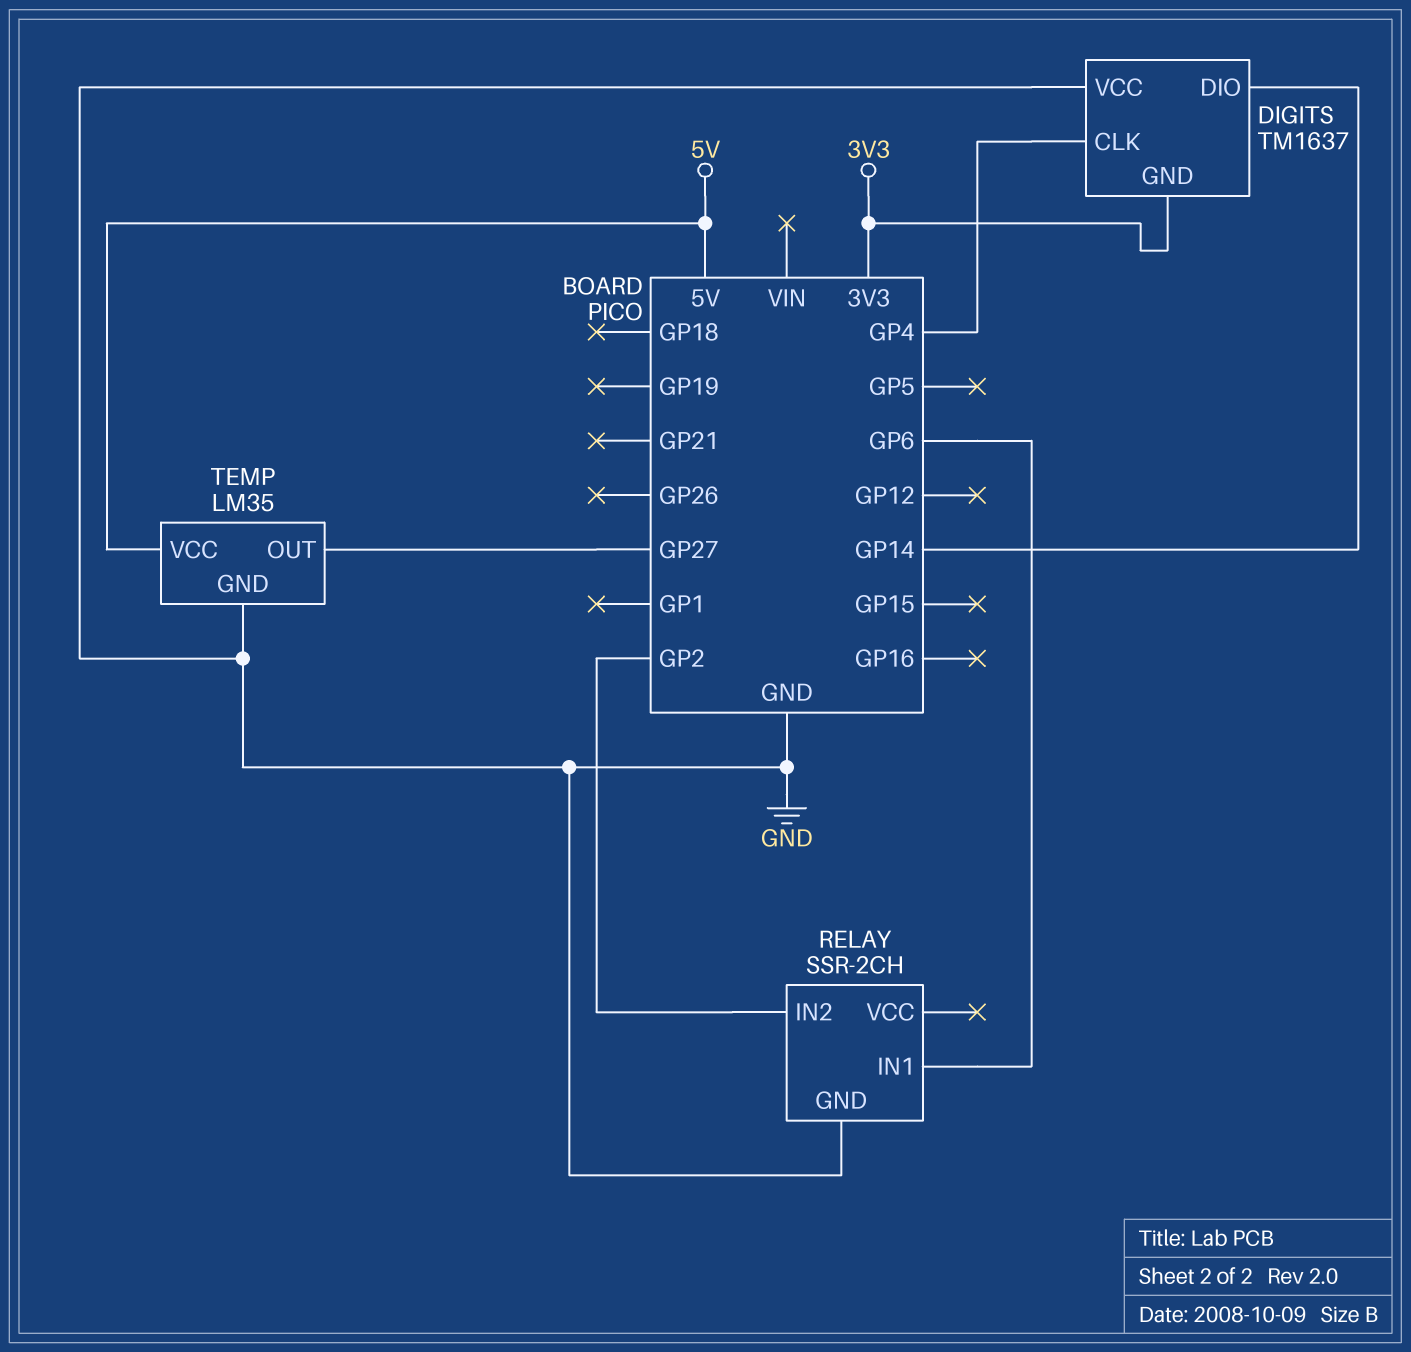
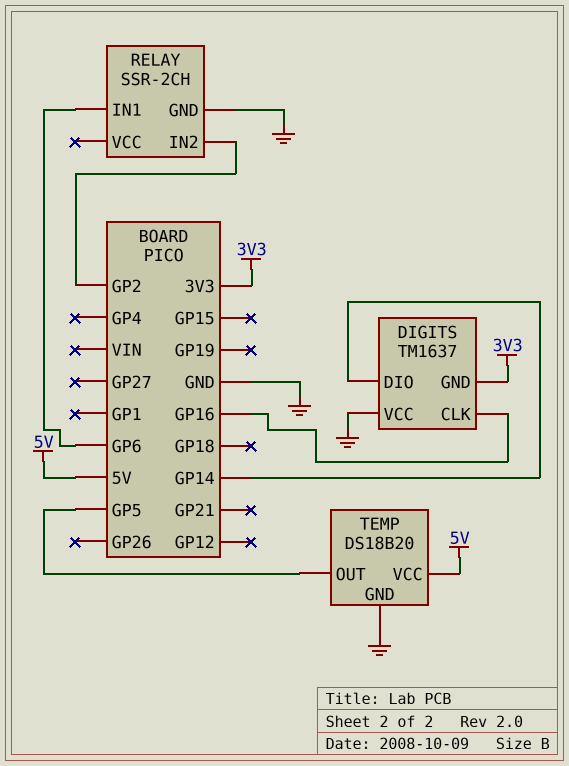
DIGITS pin CLK: GP4 -> GP16
TEMP: LM35 -> DS18B20
TEMP pin OUT: GP27 -> GP5

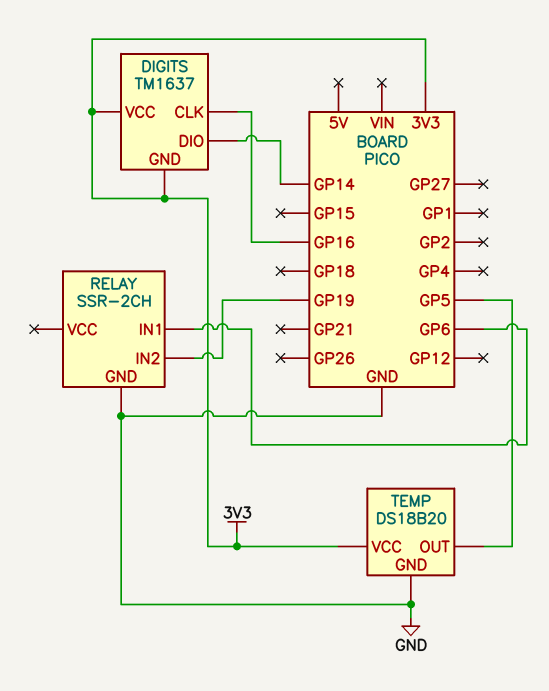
DIGITS pin VCC: GND -> 3V3
RELAY pin IN2: GP2 -> GP19
TEMP pin VCC: 5V -> 3V3

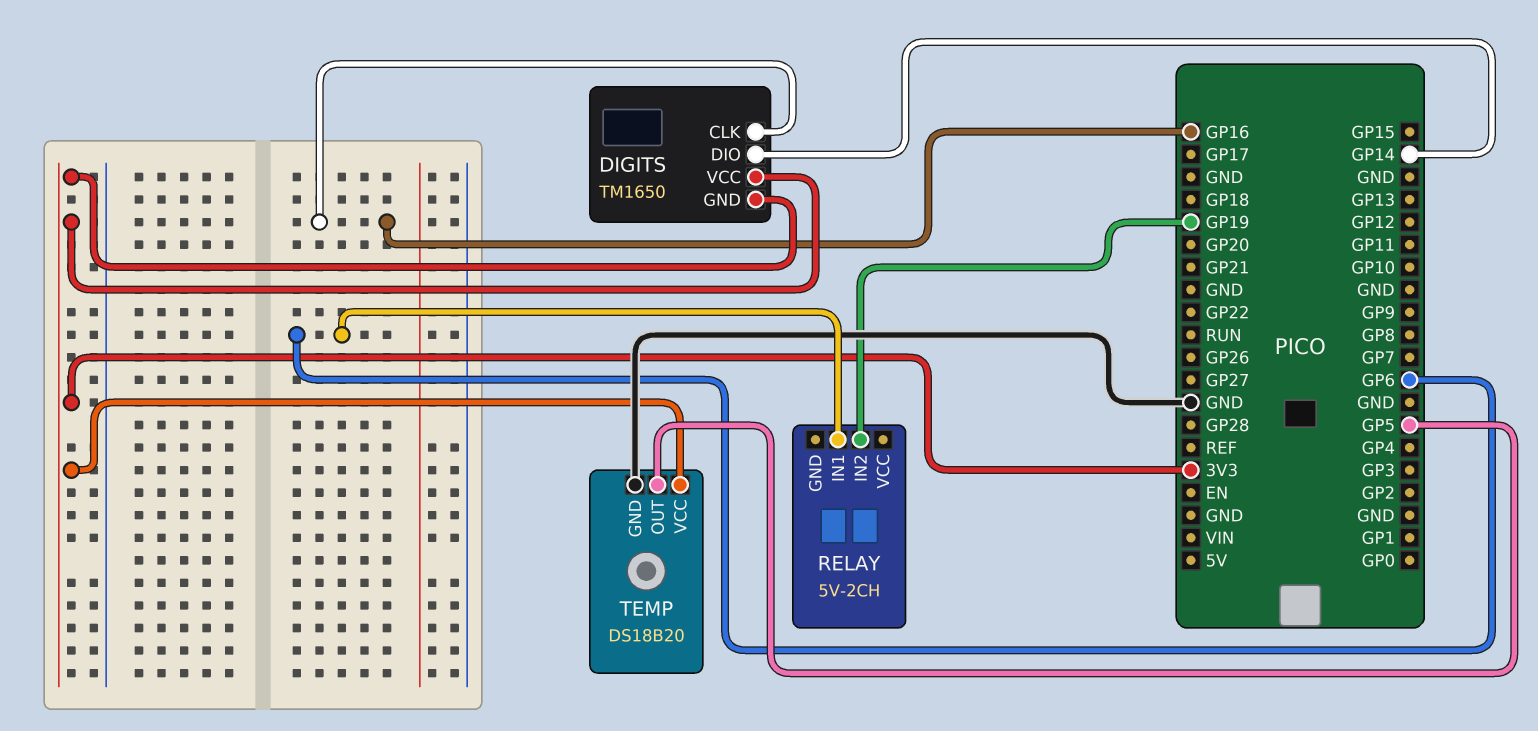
DIGITS: TM1637 -> TM1650
RELAY: SSR-2CH -> 5V-2CH
RELAY pin GND: GND -> none

